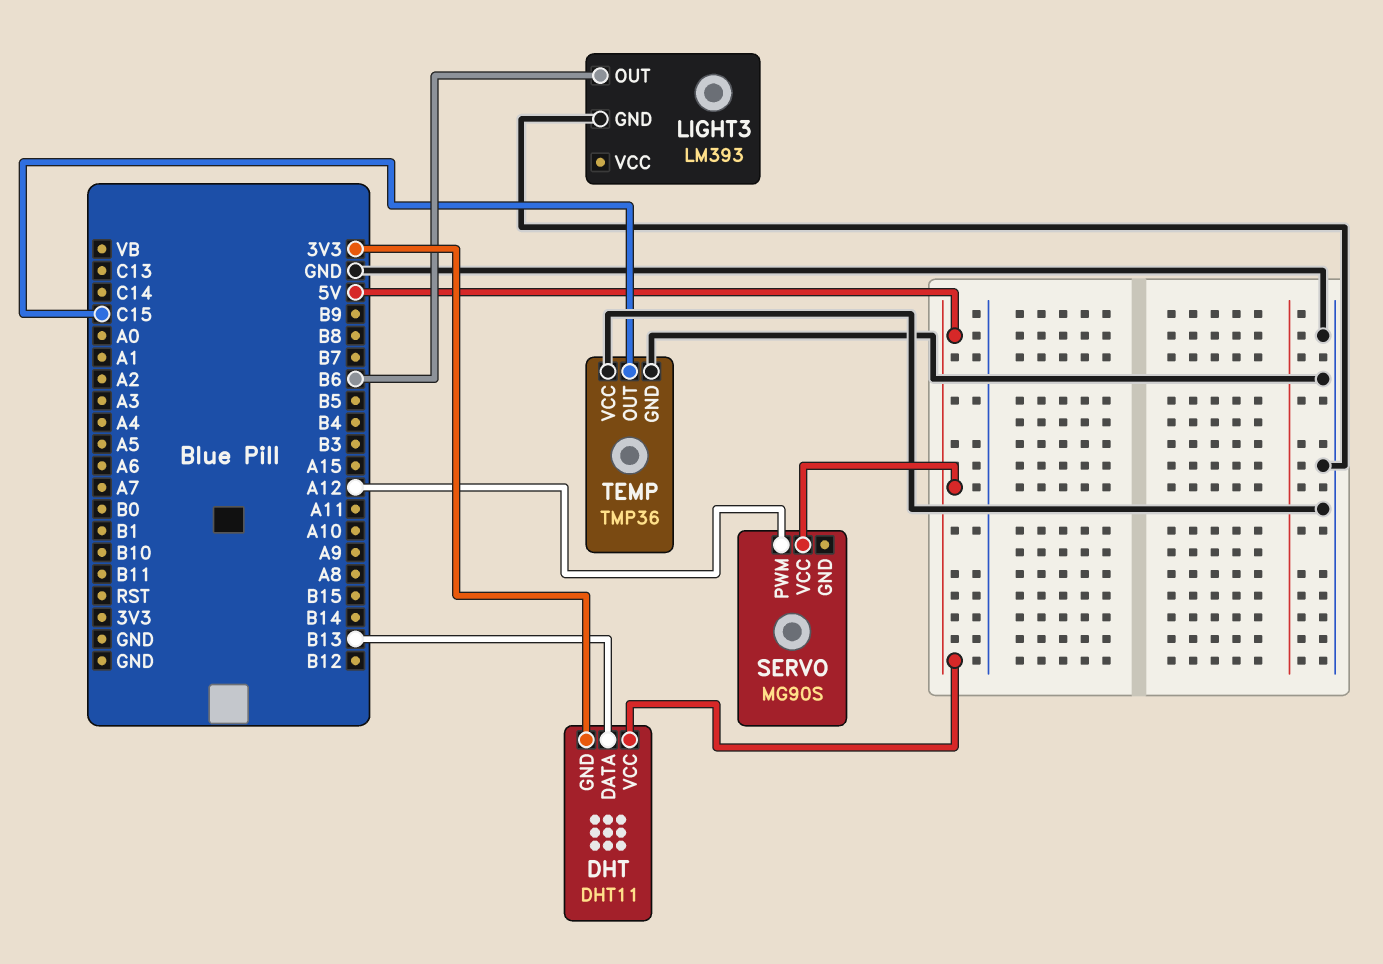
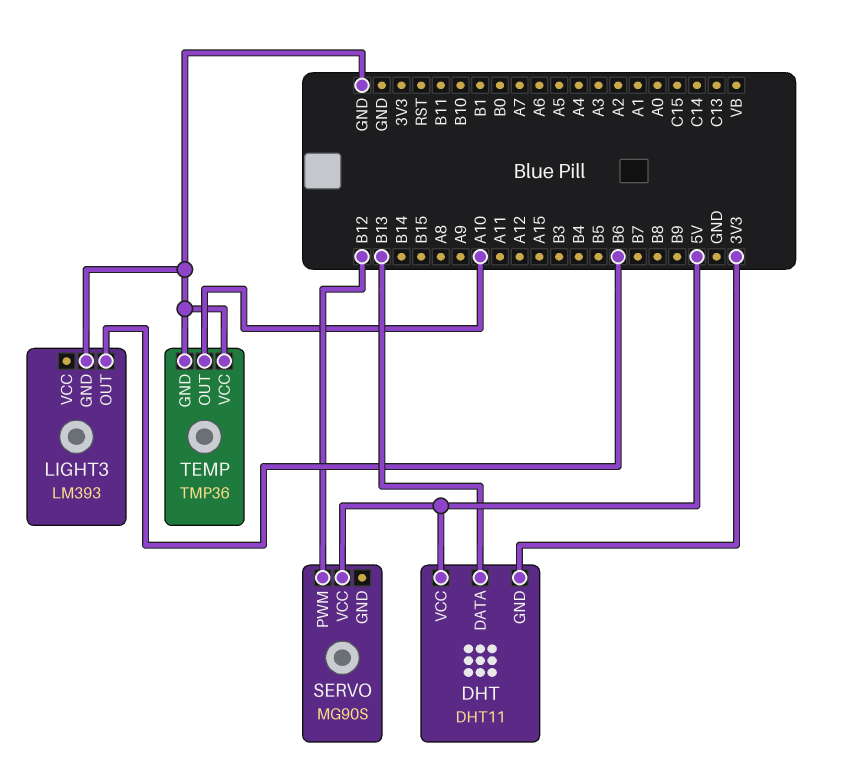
SERVO pin PWM: A12 -> B12
TEMP pin OUT: C15 -> A10

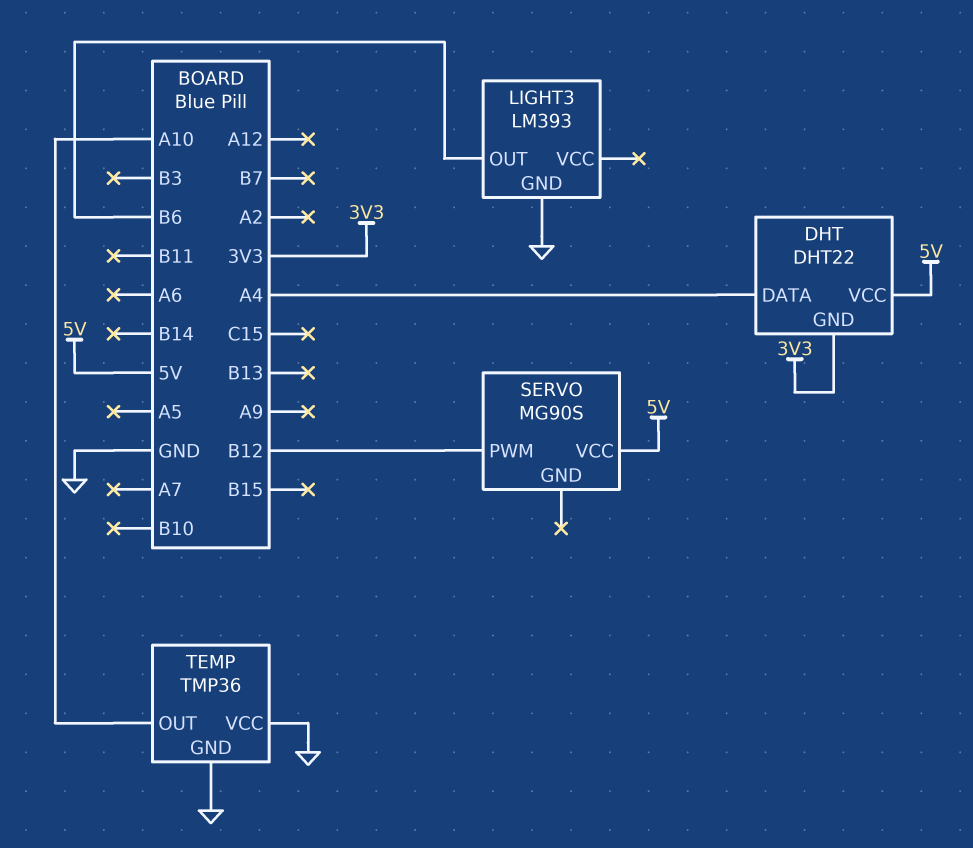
DHT: DHT11 -> DHT22
DHT pin DATA: B13 -> A4

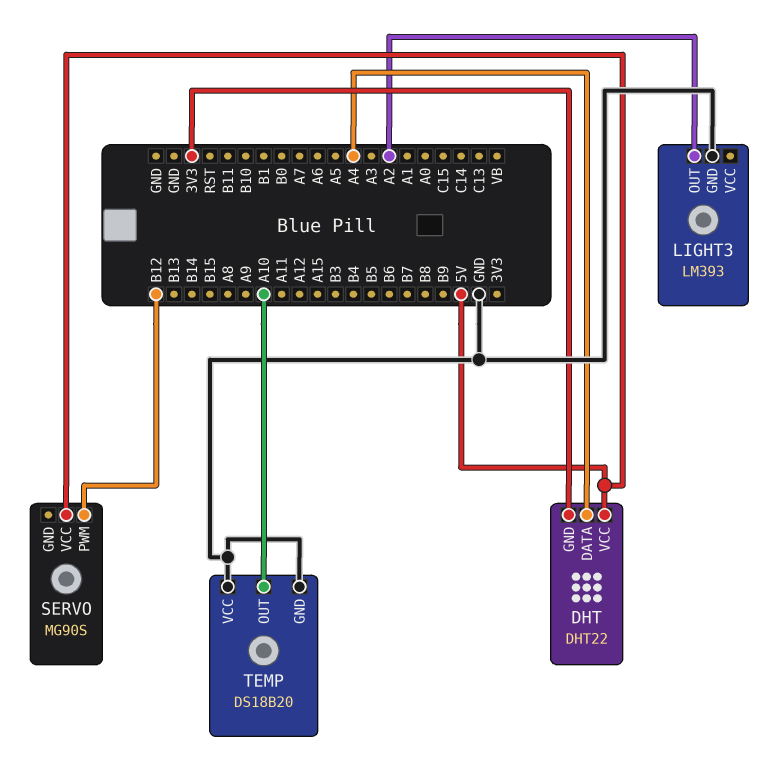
LIGHT3 pin OUT: B6 -> A2
TEMP: TMP36 -> DS18B20

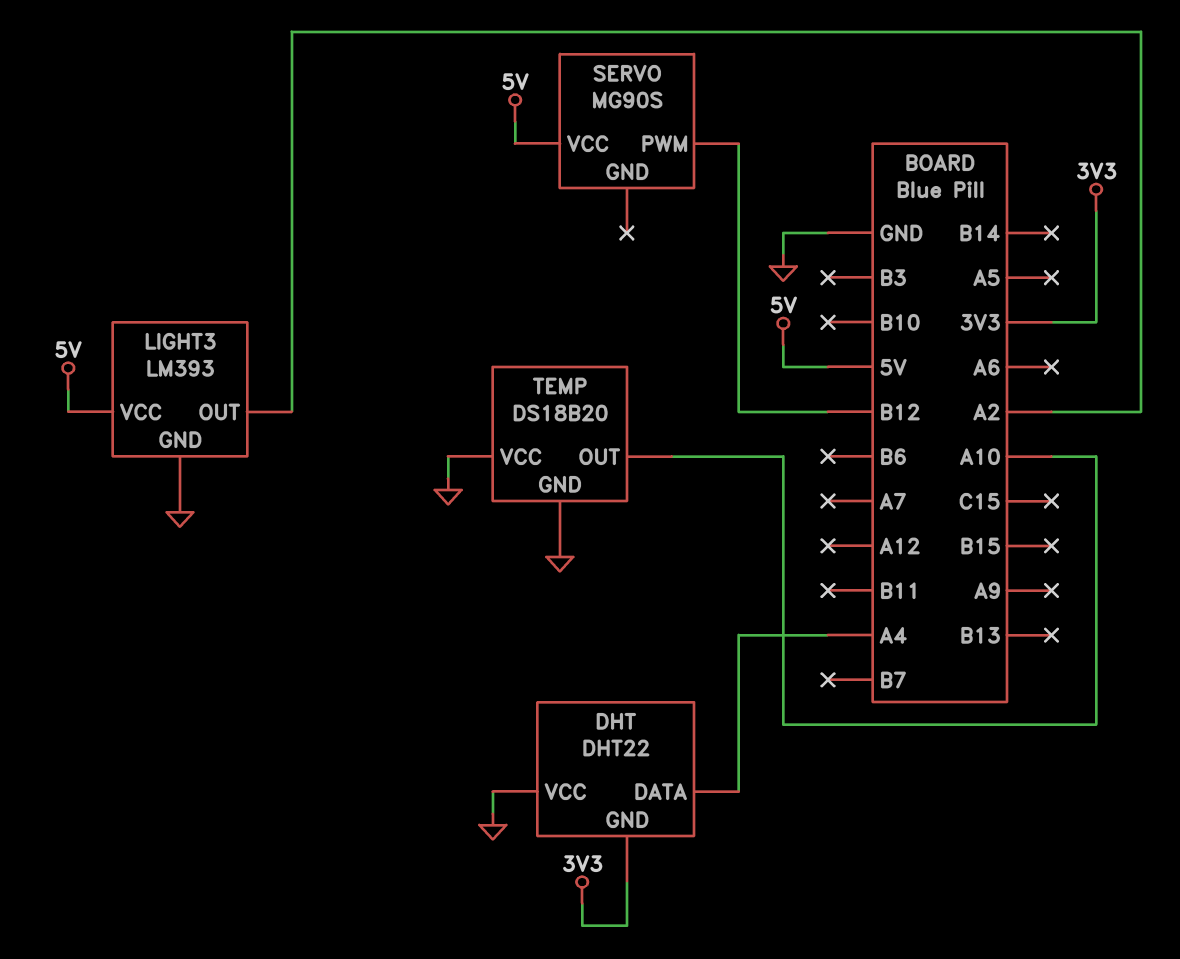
DHT pin VCC: 5V -> GND
LIGHT3 pin VCC: none -> 5V

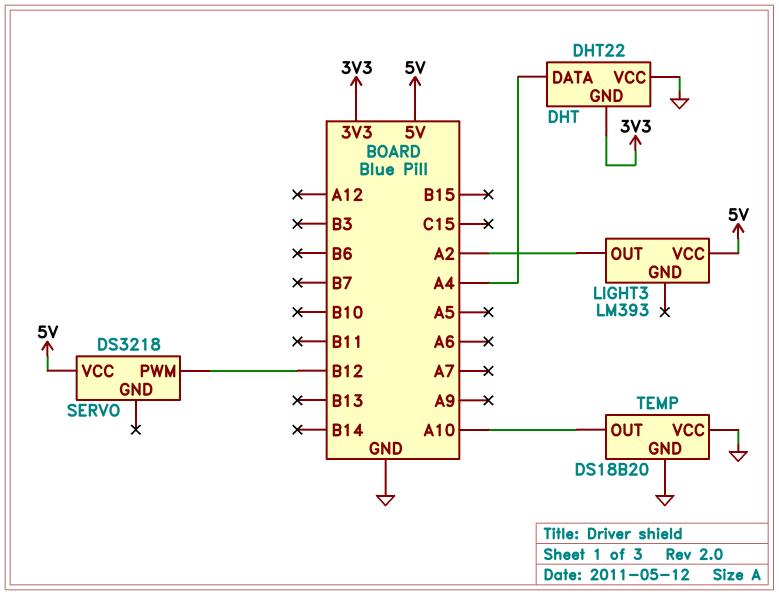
LIGHT3 pin GND: GND -> none
SERVO: MG90S -> DS3218

